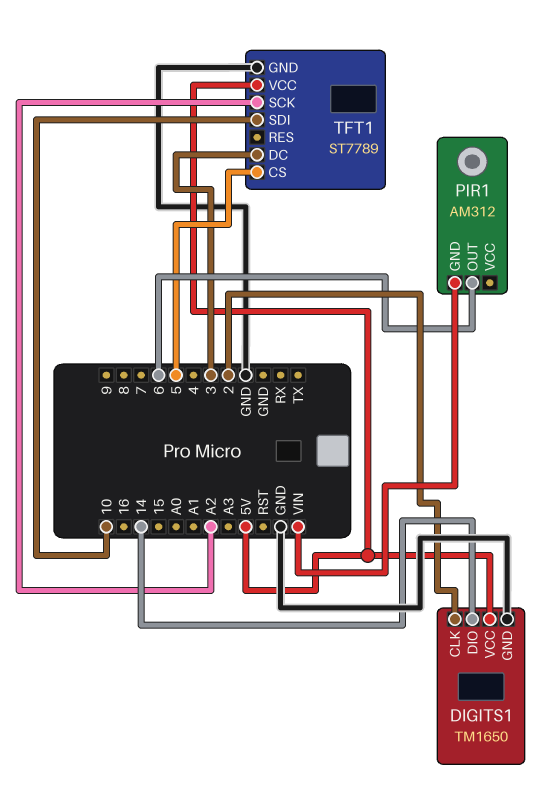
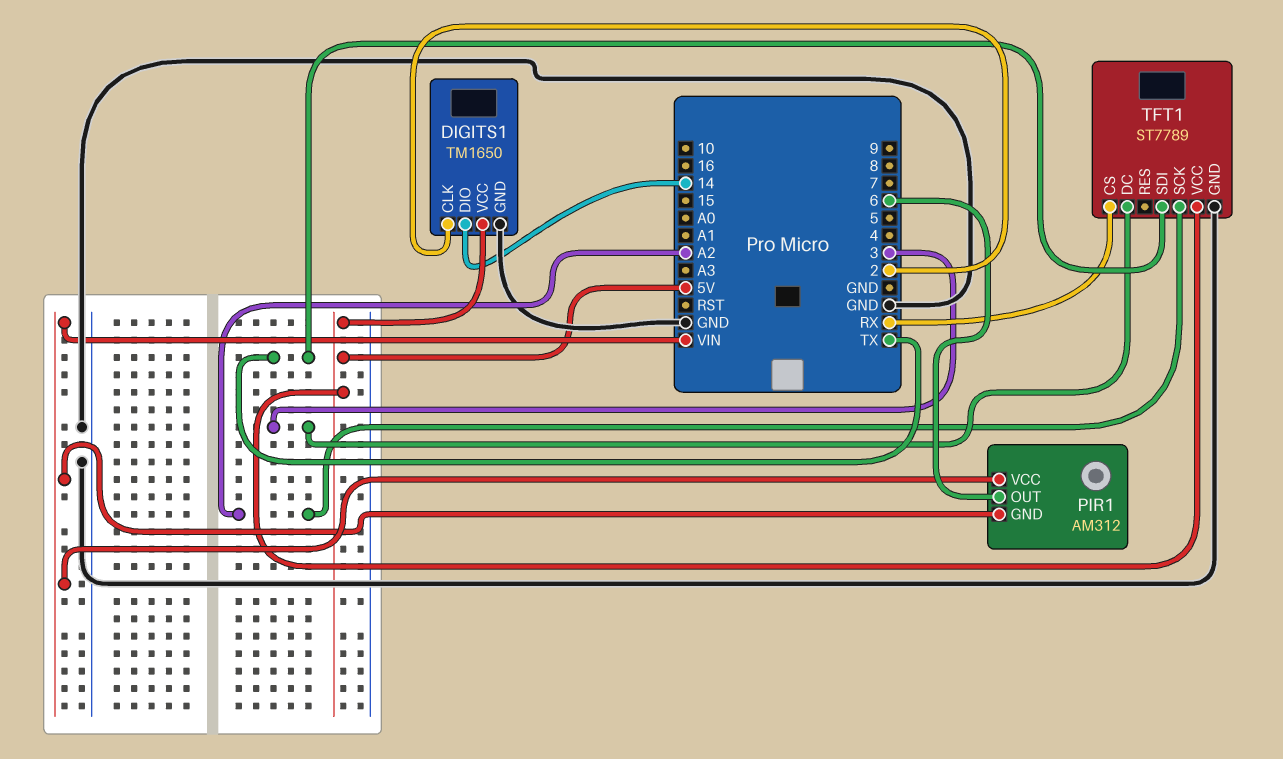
PIR1 pin VCC: none -> VIN
TFT1 pin CS: 5 -> RX
TFT1 pin SDI: 10 -> TX

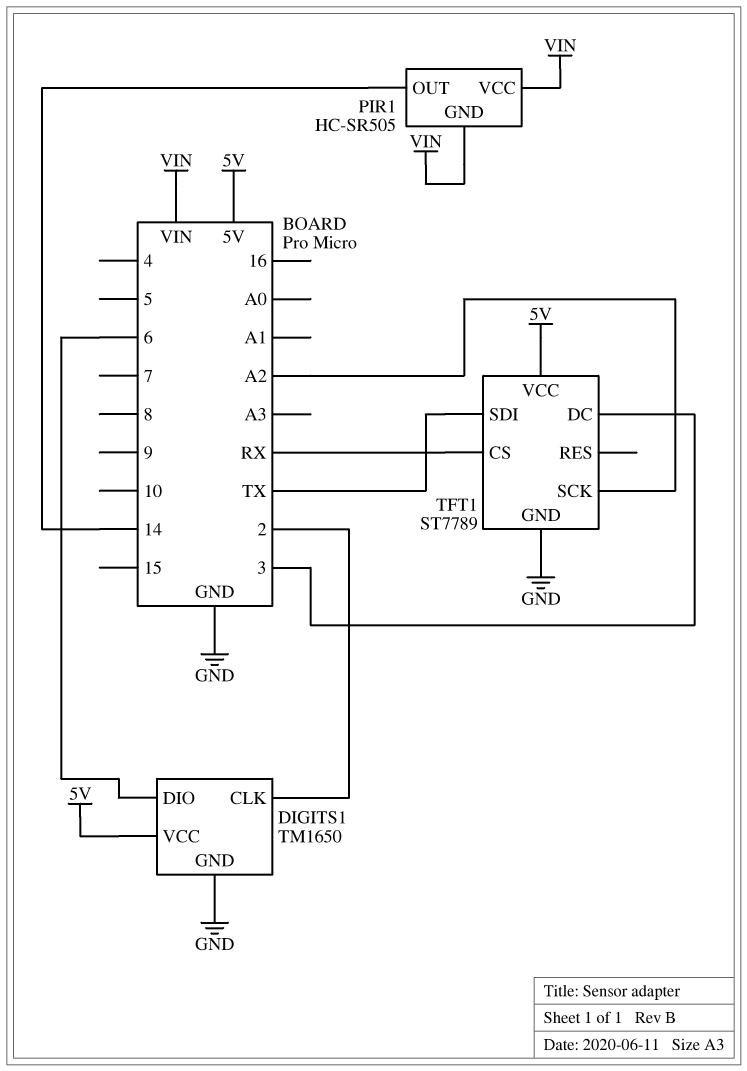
DIGITS1 pin DIO: 14 -> 6
PIR1: AM312 -> HC-SR505
PIR1 pin OUT: 6 -> 14

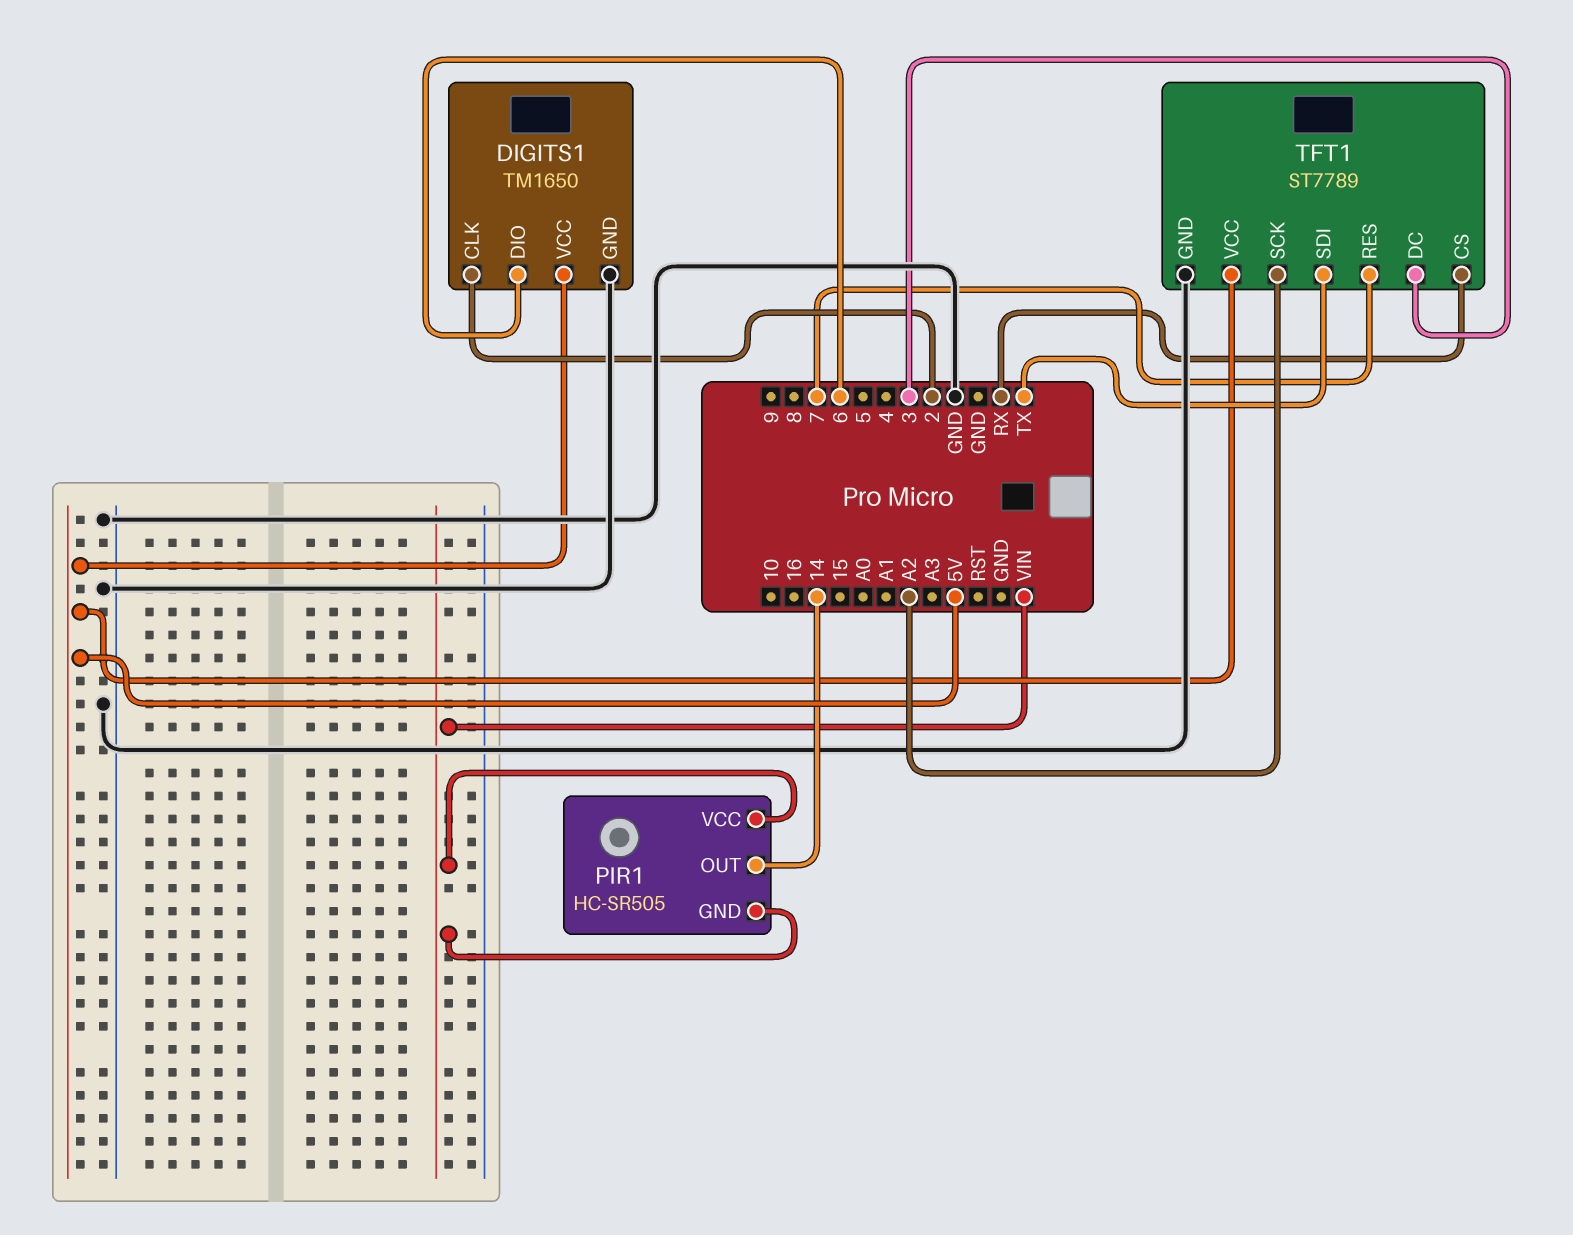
TFT1 pin RES: none -> 7

